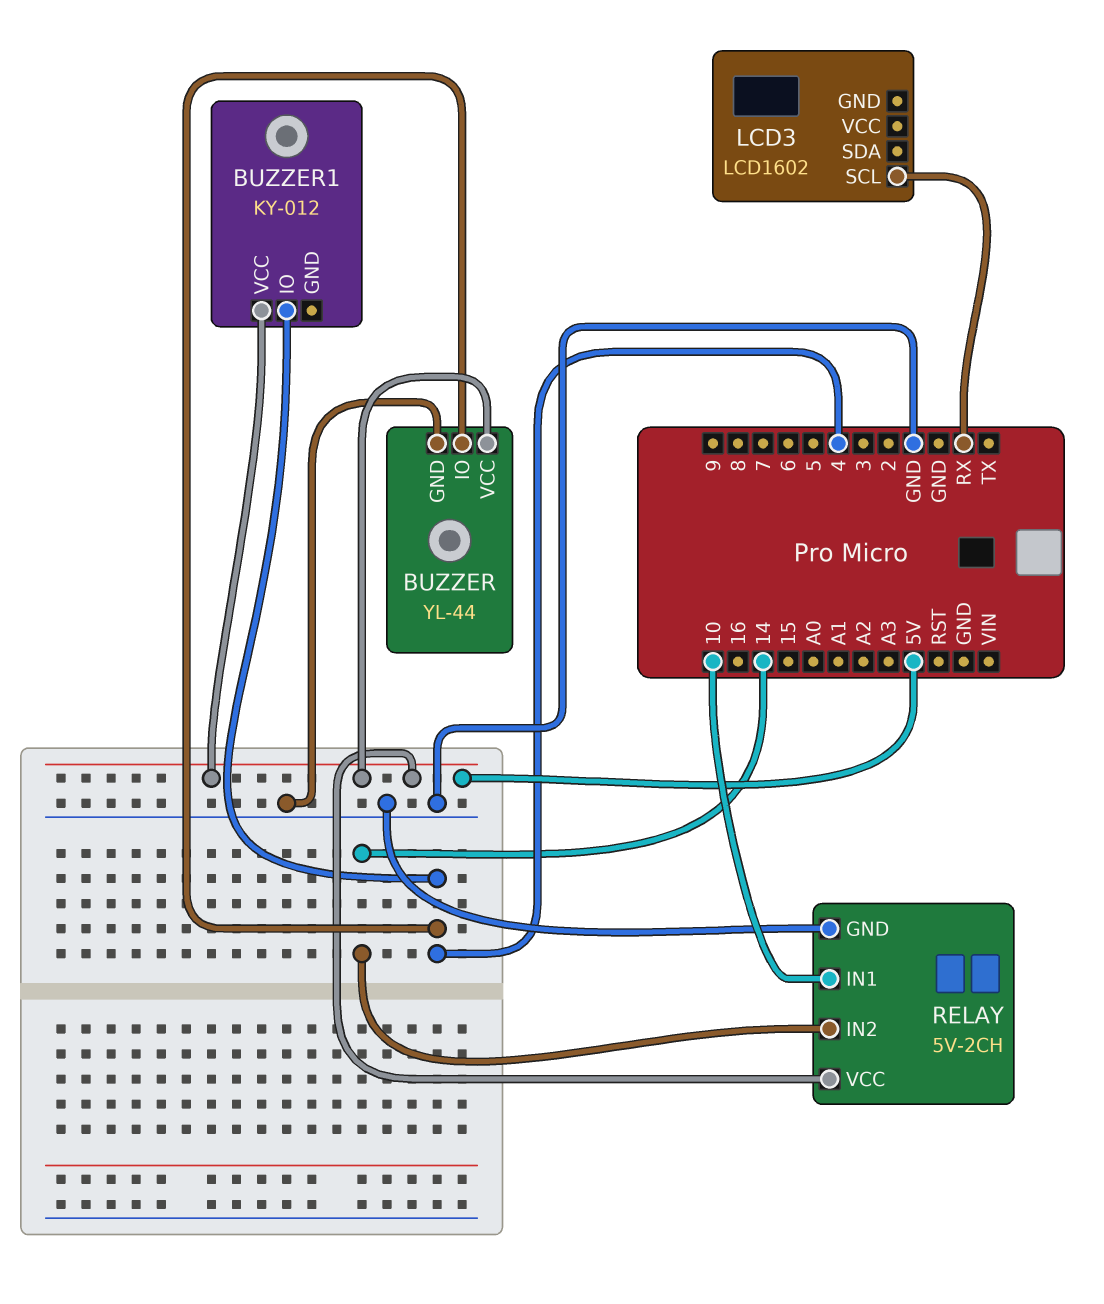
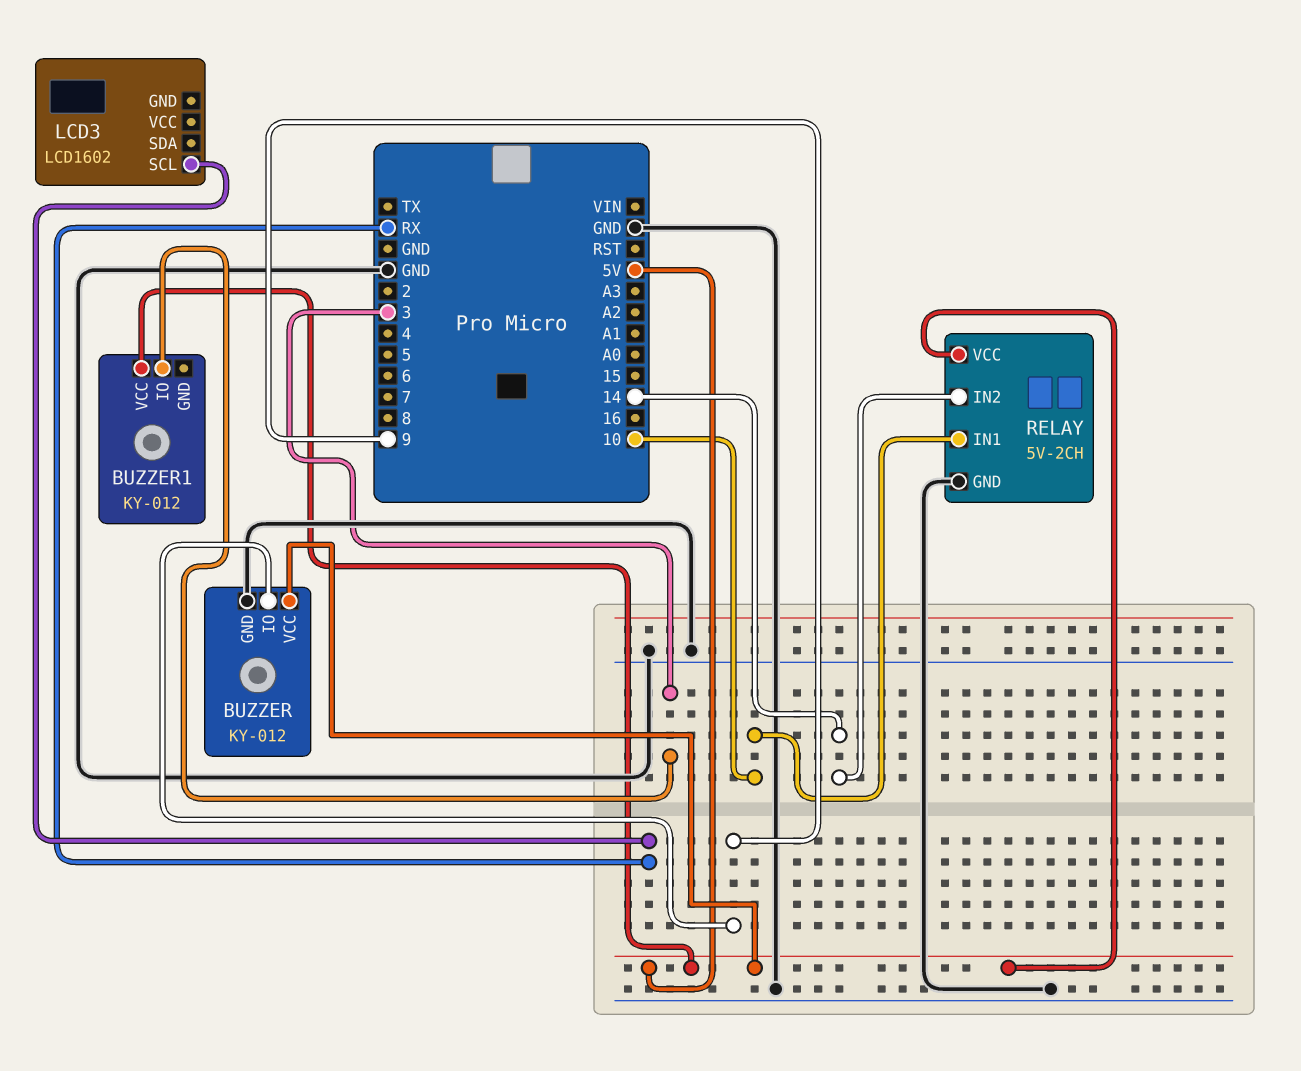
BUZZER: YL-44 -> KY-012
BUZZER pin IO: 4 -> 9
BUZZER1 pin IO: 4 -> 3

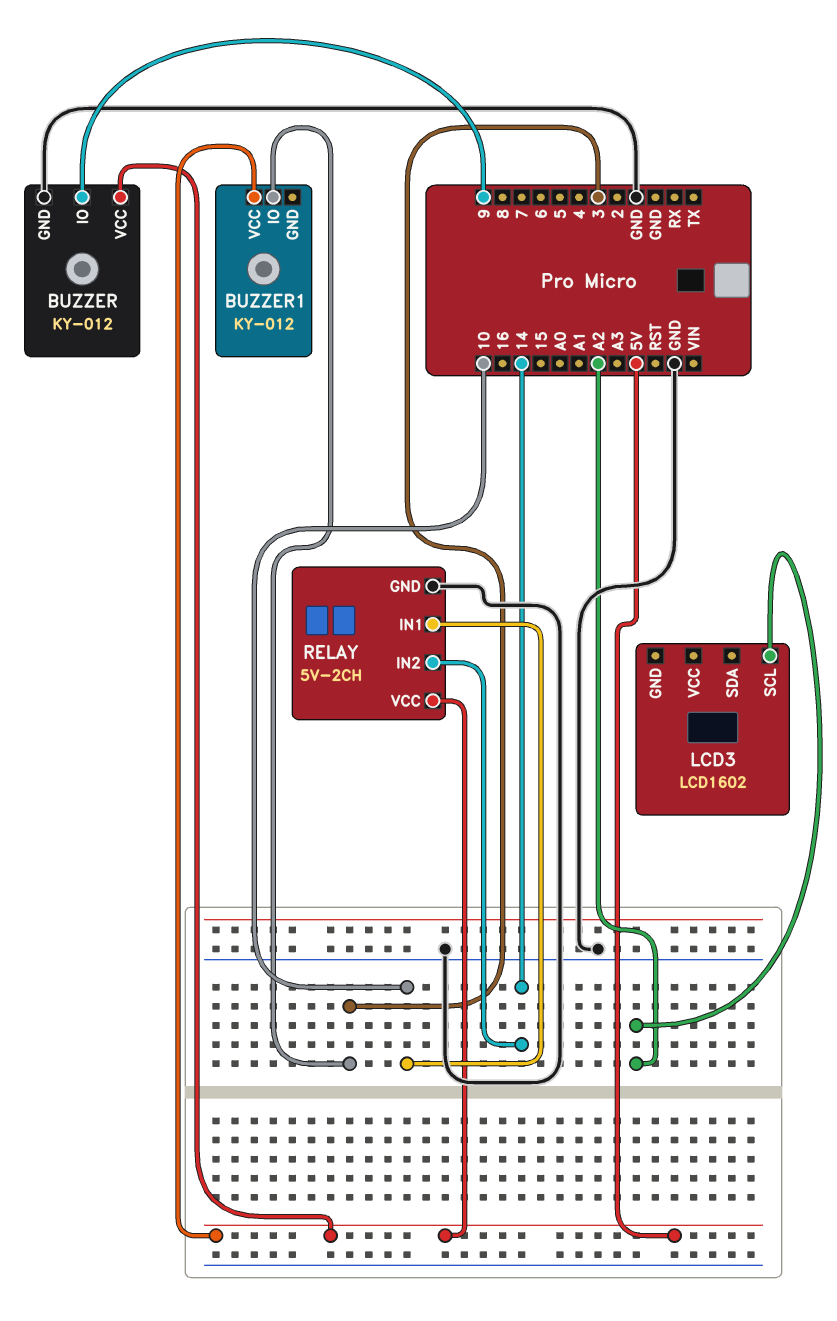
LCD3 pin SCL: RX -> A2

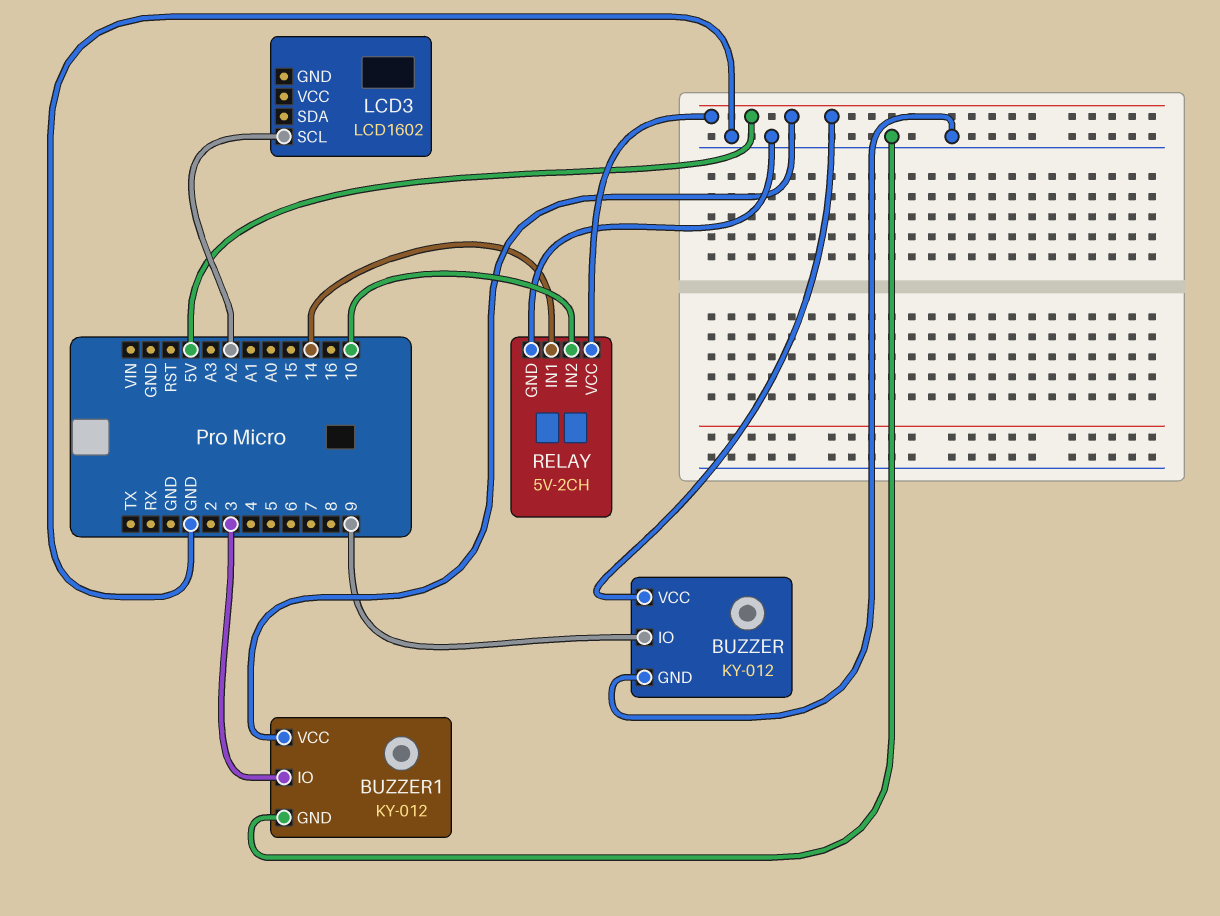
BUZZER1 pin GND: none -> GND
RELAY pin IN1: 10 -> 14
RELAY pin IN2: 14 -> 10

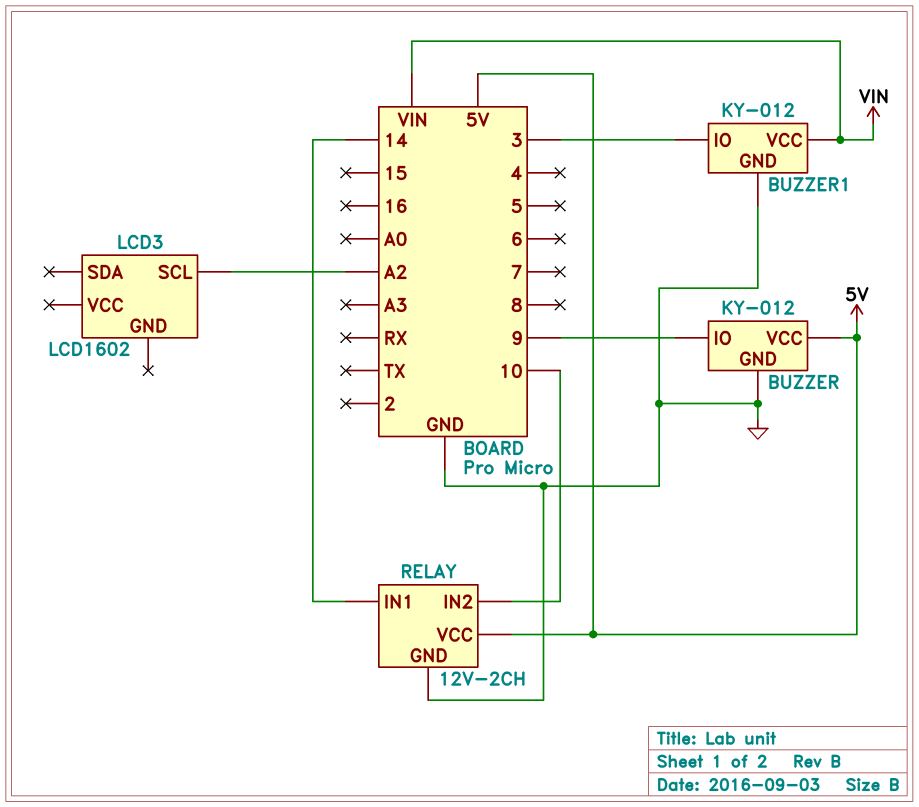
BUZZER1 pin VCC: 5V -> VIN
RELAY: 5V-2CH -> 12V-2CH

